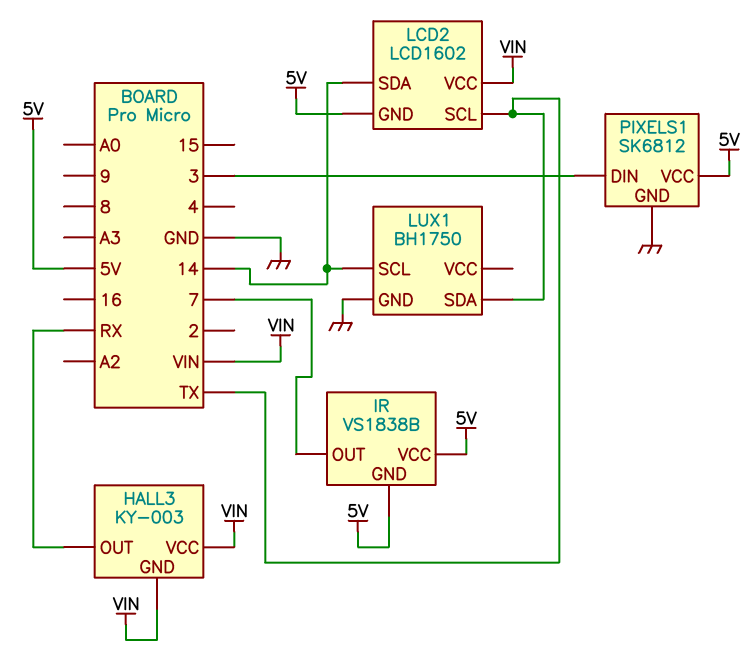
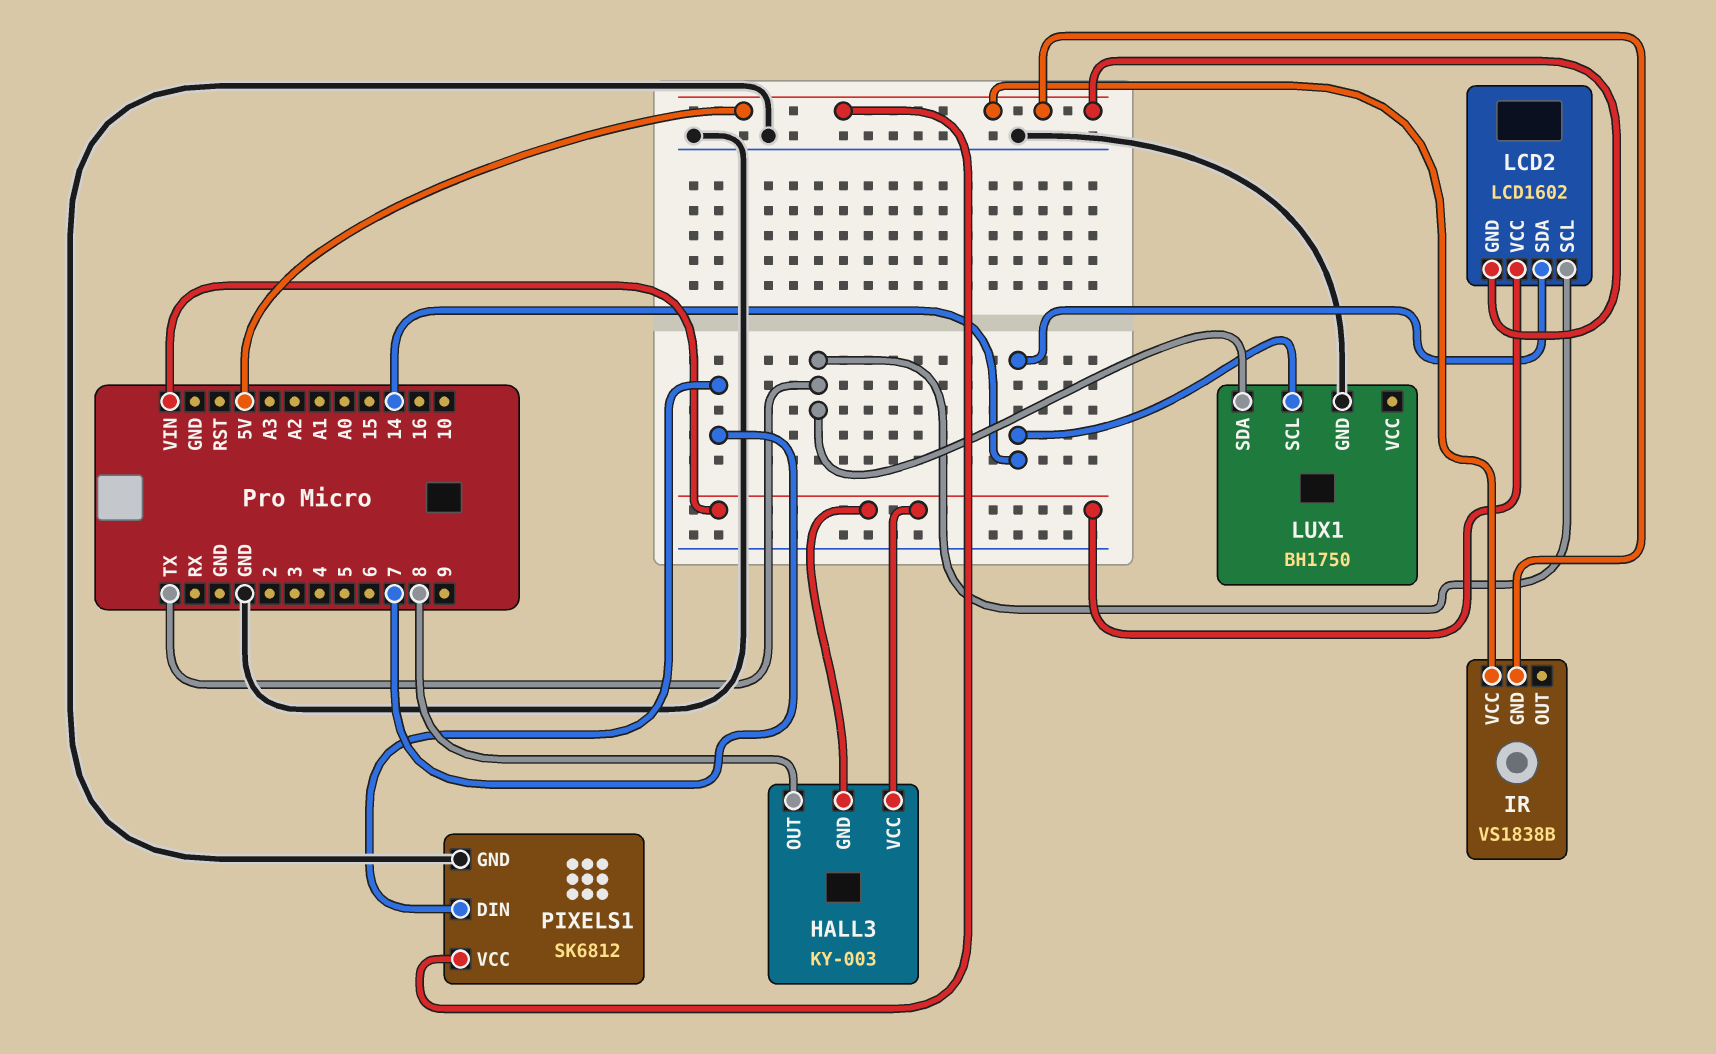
HALL3 pin OUT: RX -> 8
IR pin OUT: 7 -> none
PIXELS1 pin DIN: 3 -> 7

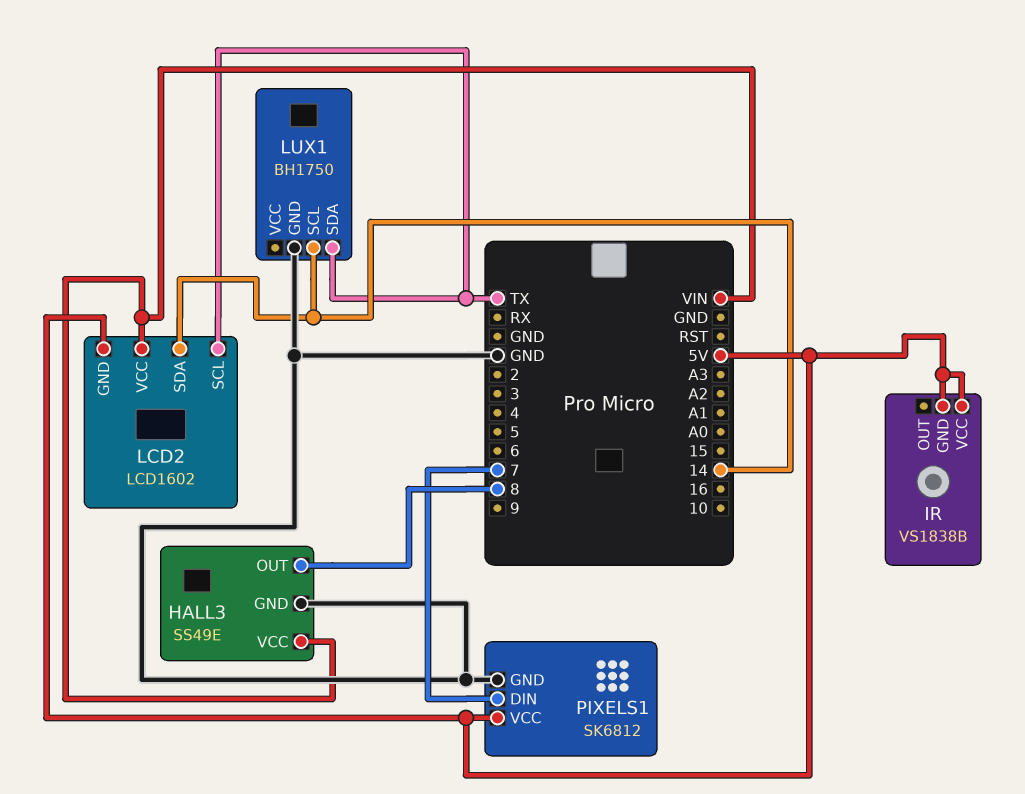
HALL3: KY-003 -> SS49E
HALL3 pin GND: VIN -> GND

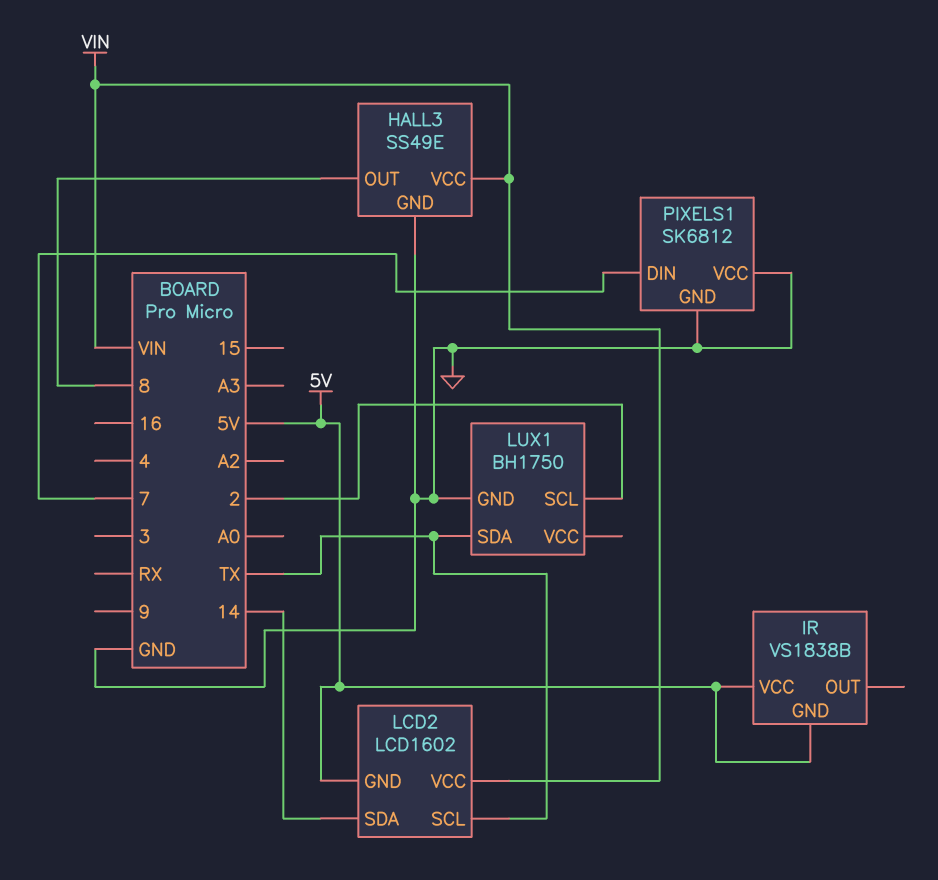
LUX1 pin SCL: 14 -> 2
PIXELS1 pin VCC: 5V -> GND

